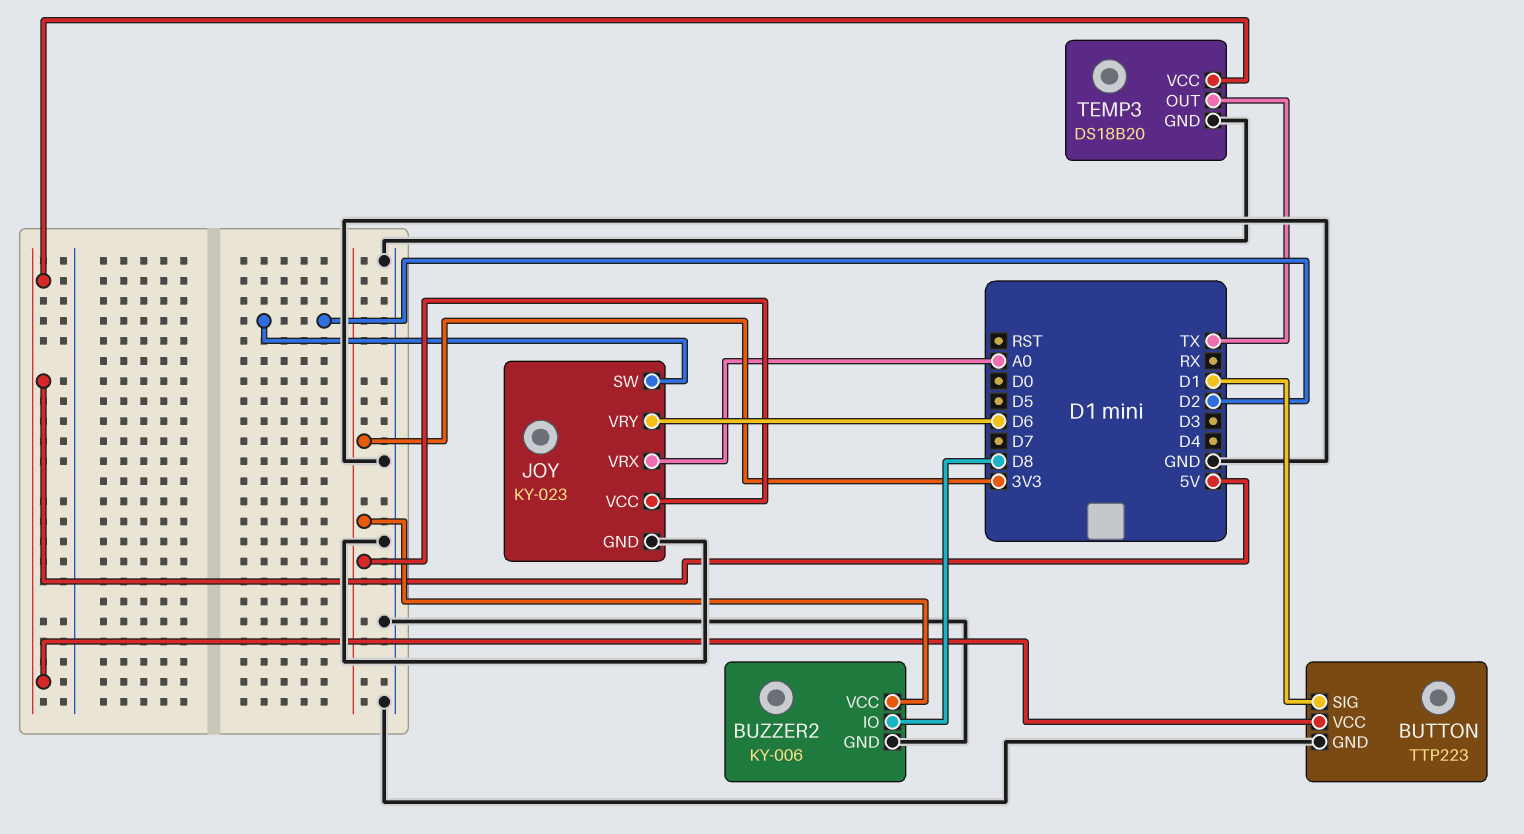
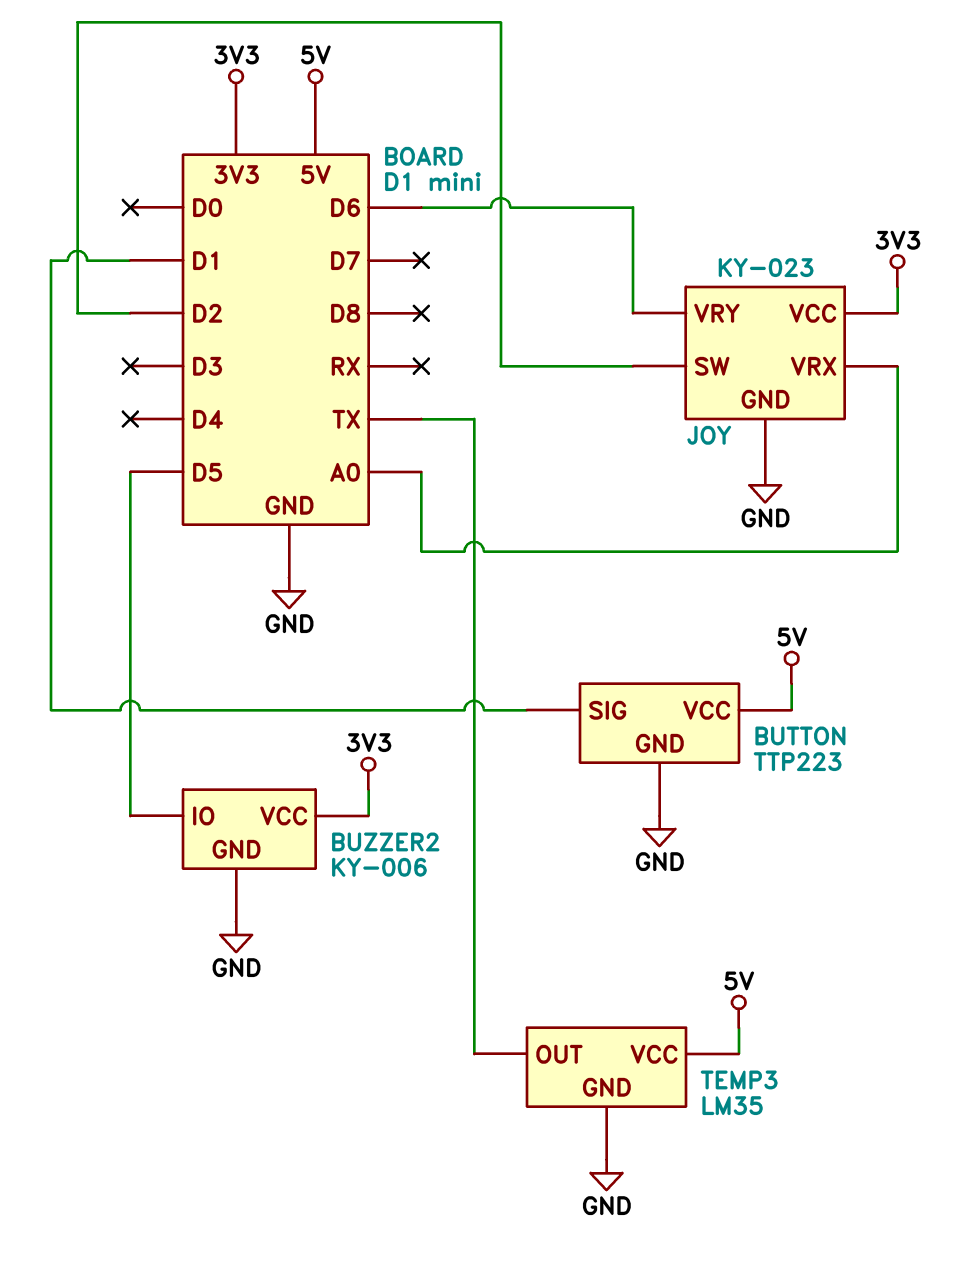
BUZZER2 pin IO: D8 -> D5
TEMP3: DS18B20 -> LM35

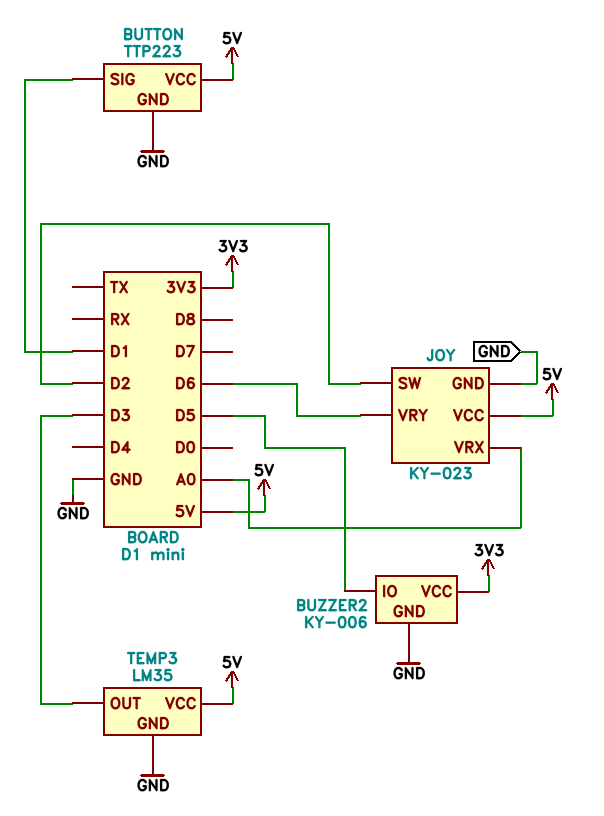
JOY pin VCC: 3V3 -> 5V
TEMP3 pin OUT: TX -> D3

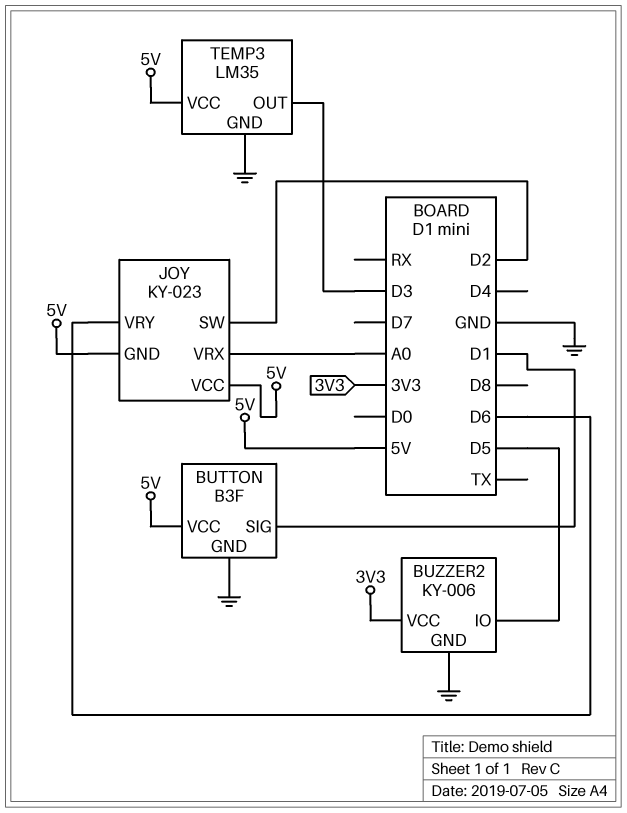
BUTTON: TTP223 -> B3F
JOY pin GND: GND -> 5V

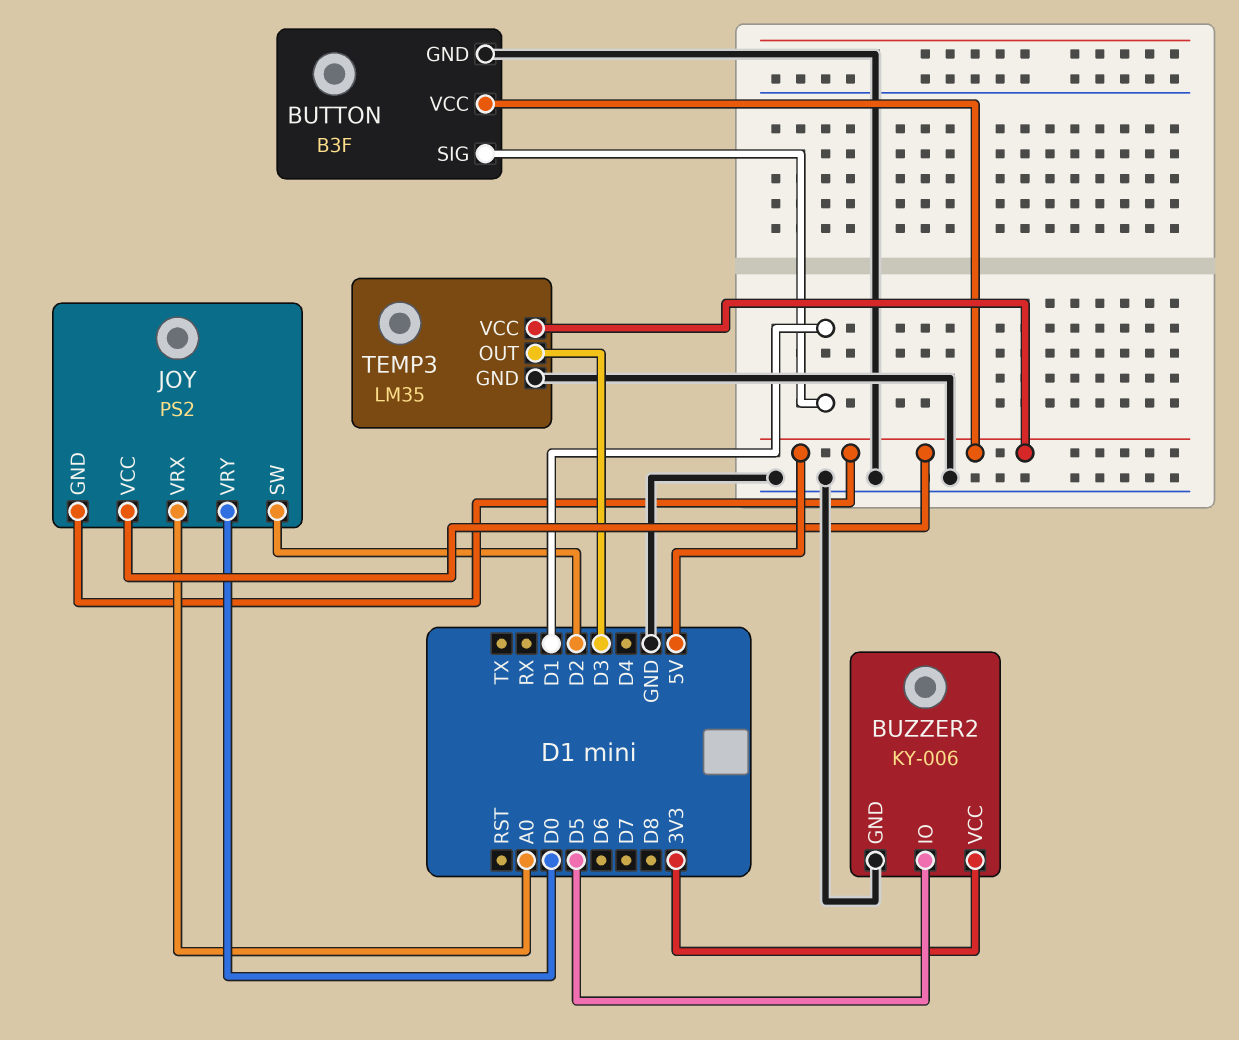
JOY: KY-023 -> PS2
JOY pin VRY: D6 -> D0

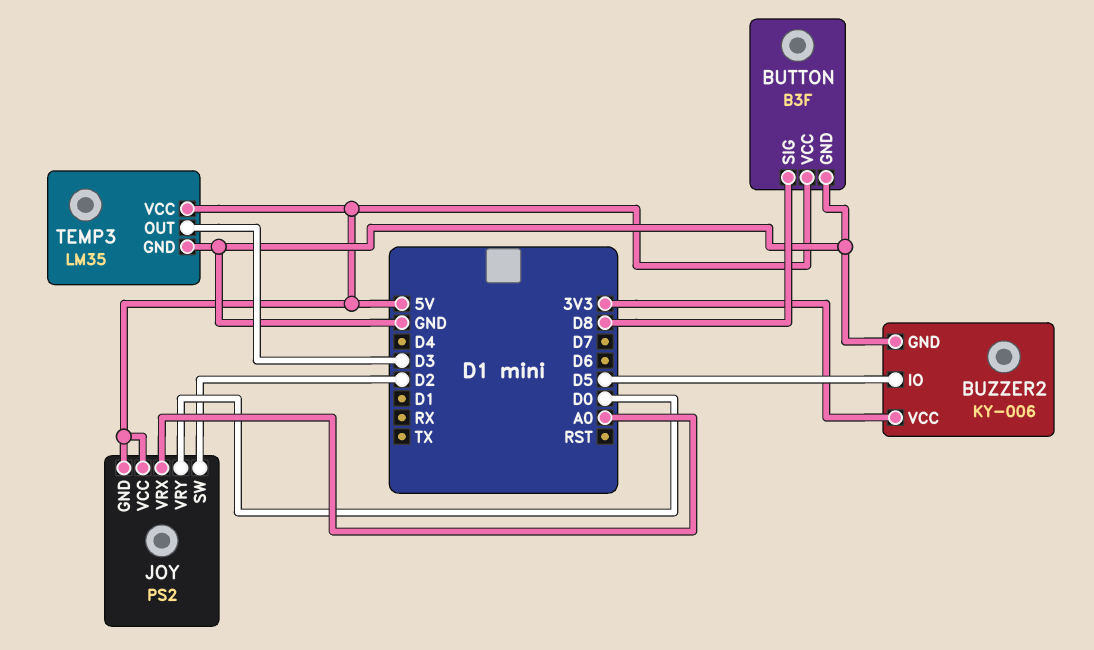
BUTTON pin SIG: D1 -> D8

